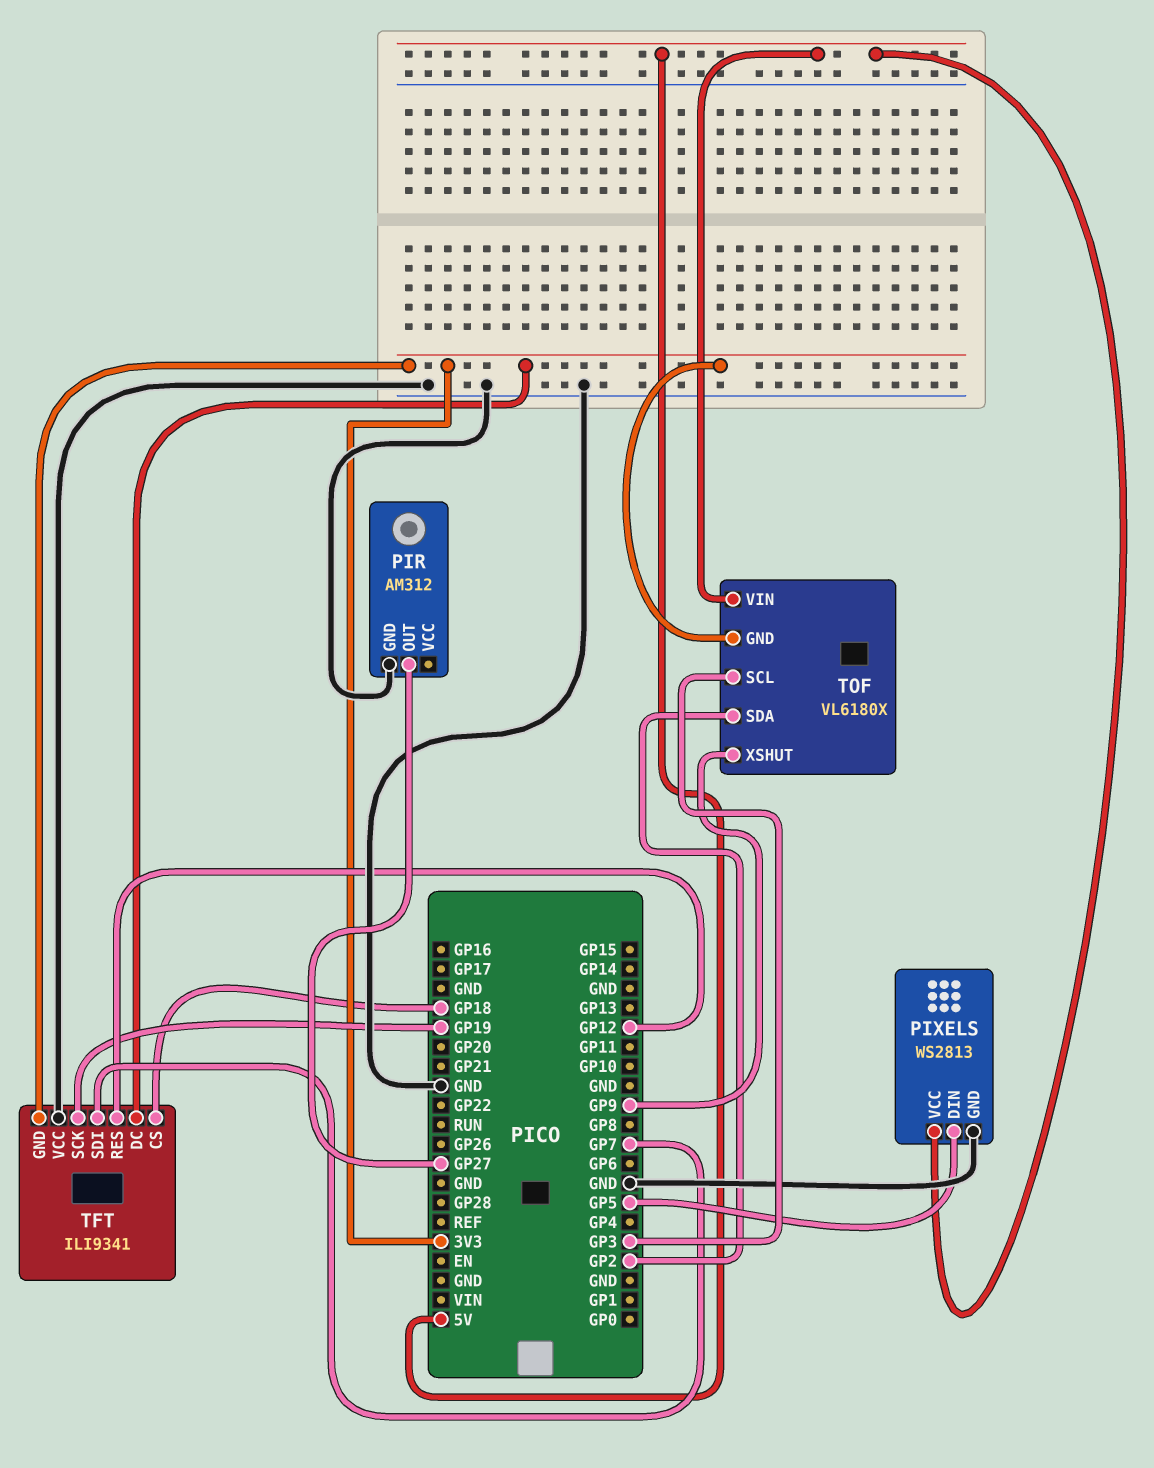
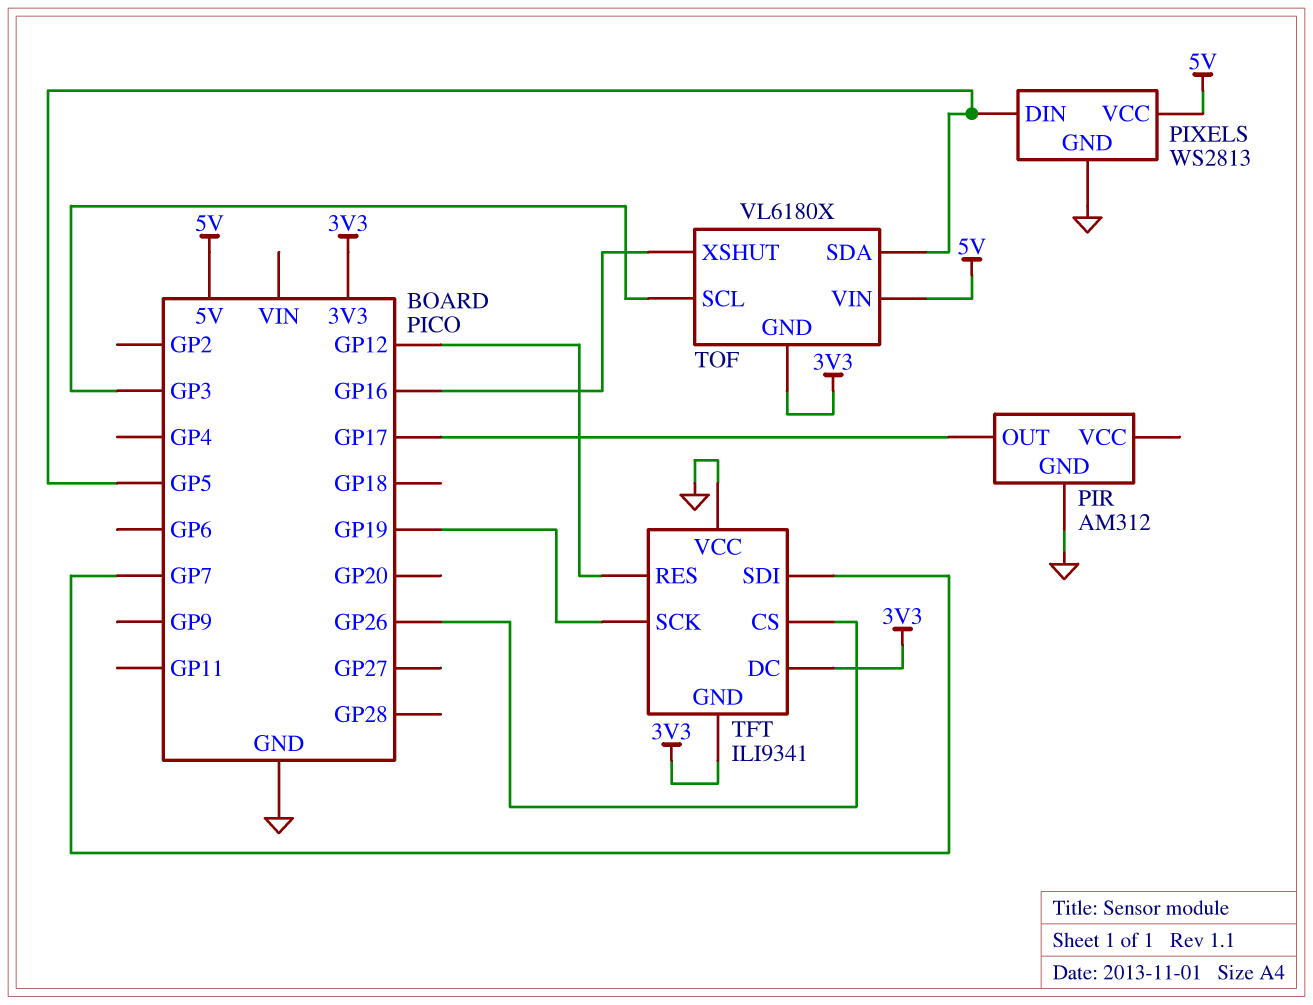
PIR pin OUT: GP27 -> GP17
TFT pin CS: GP18 -> GP26
TOF pin SDA: GP2 -> GP5
TOF pin XSHUT: GP9 -> GP16

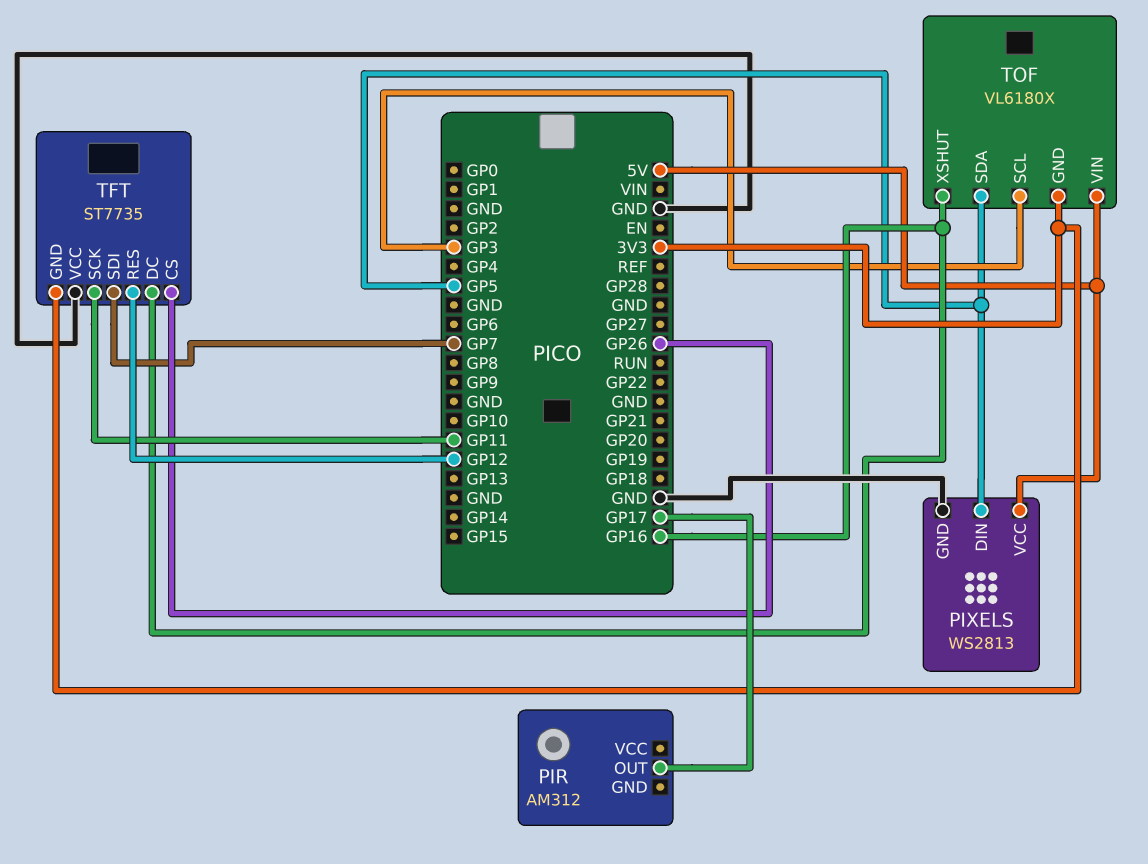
PIR pin GND: GND -> none
TFT: ILI9341 -> ST7735
TFT pin DC: 3V3 -> GP16
TFT pin SCK: GP19 -> GP11

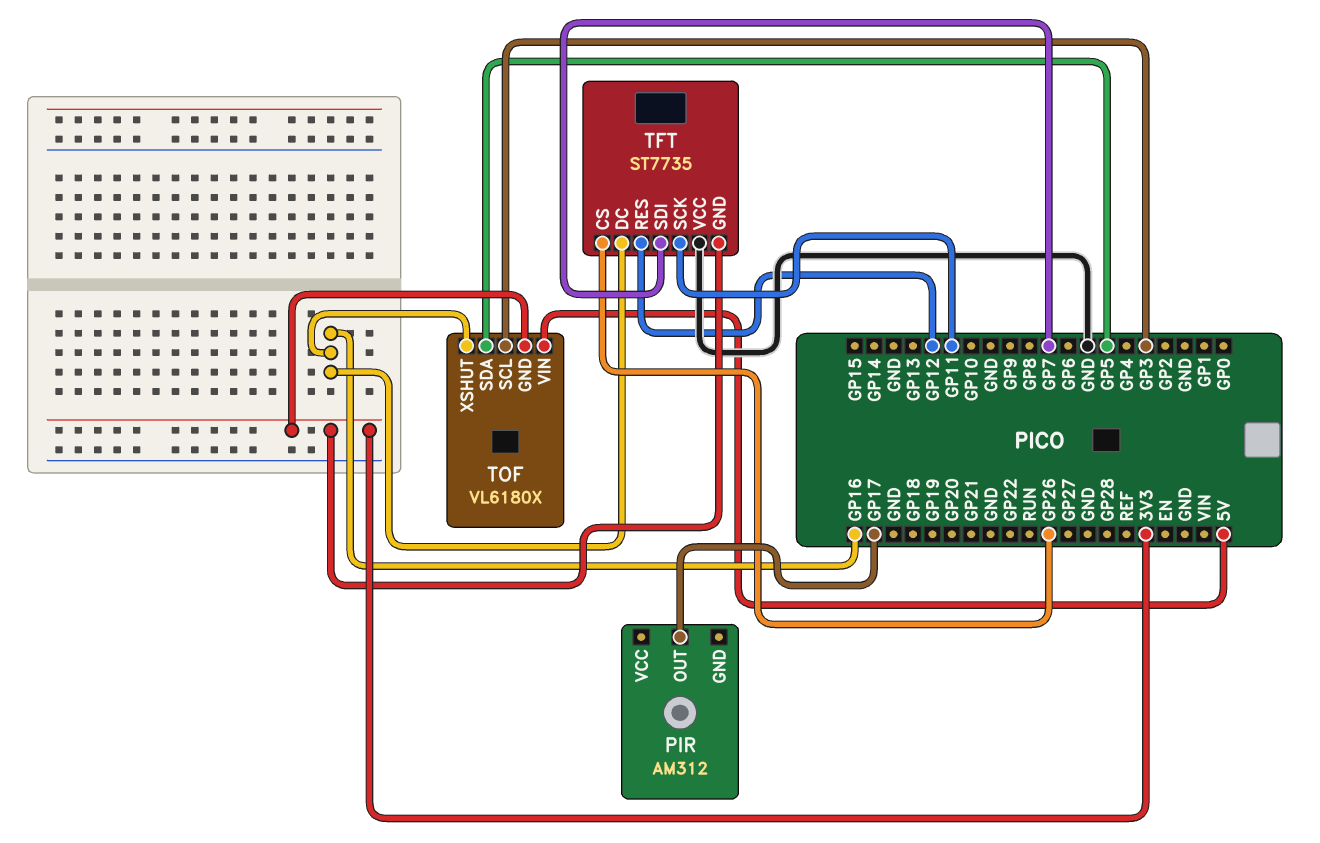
PIXELS: WS2813 -> none
PIXELS pin DIN: GP5 -> none
PIXELS pin GND: GND -> none
PIXELS pin VCC: 5V -> none

